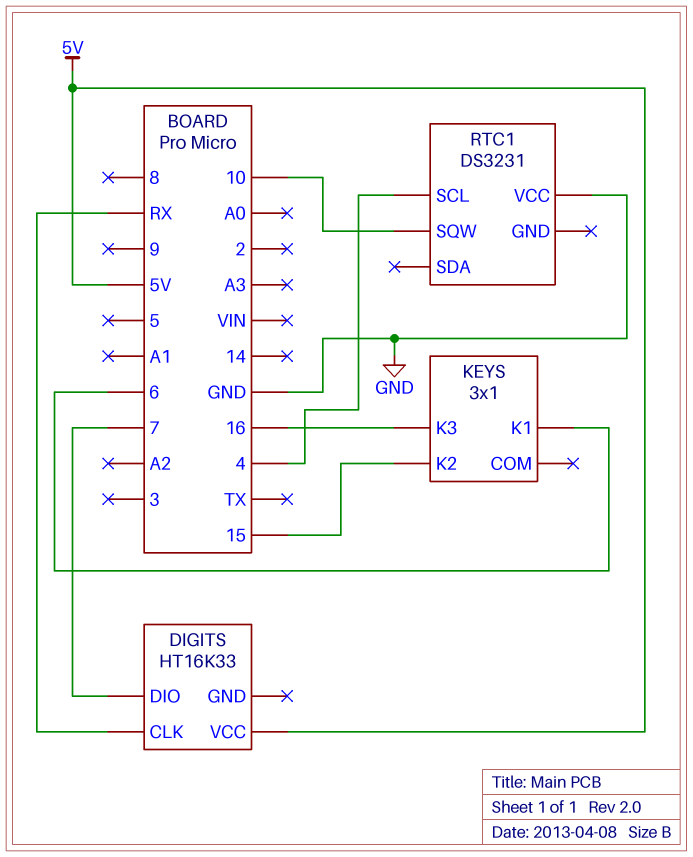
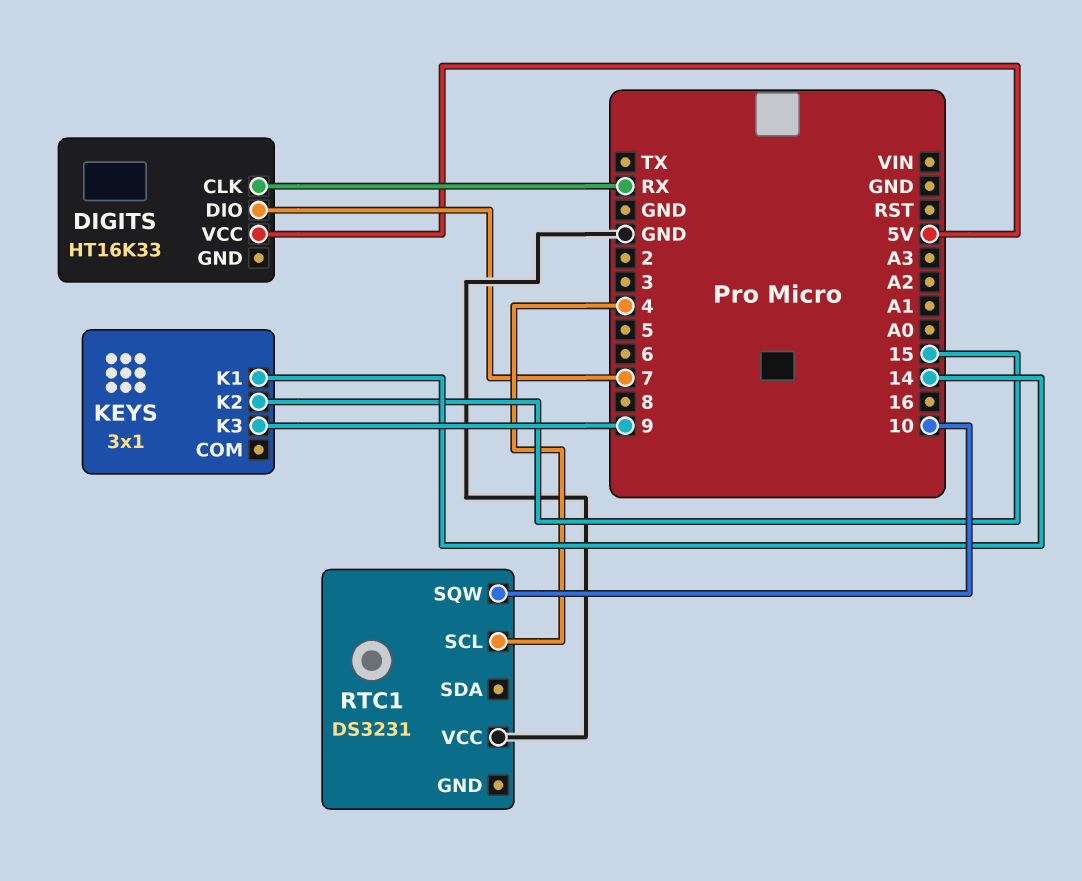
KEYS pin K1: 6 -> 14
KEYS pin K3: 16 -> 9

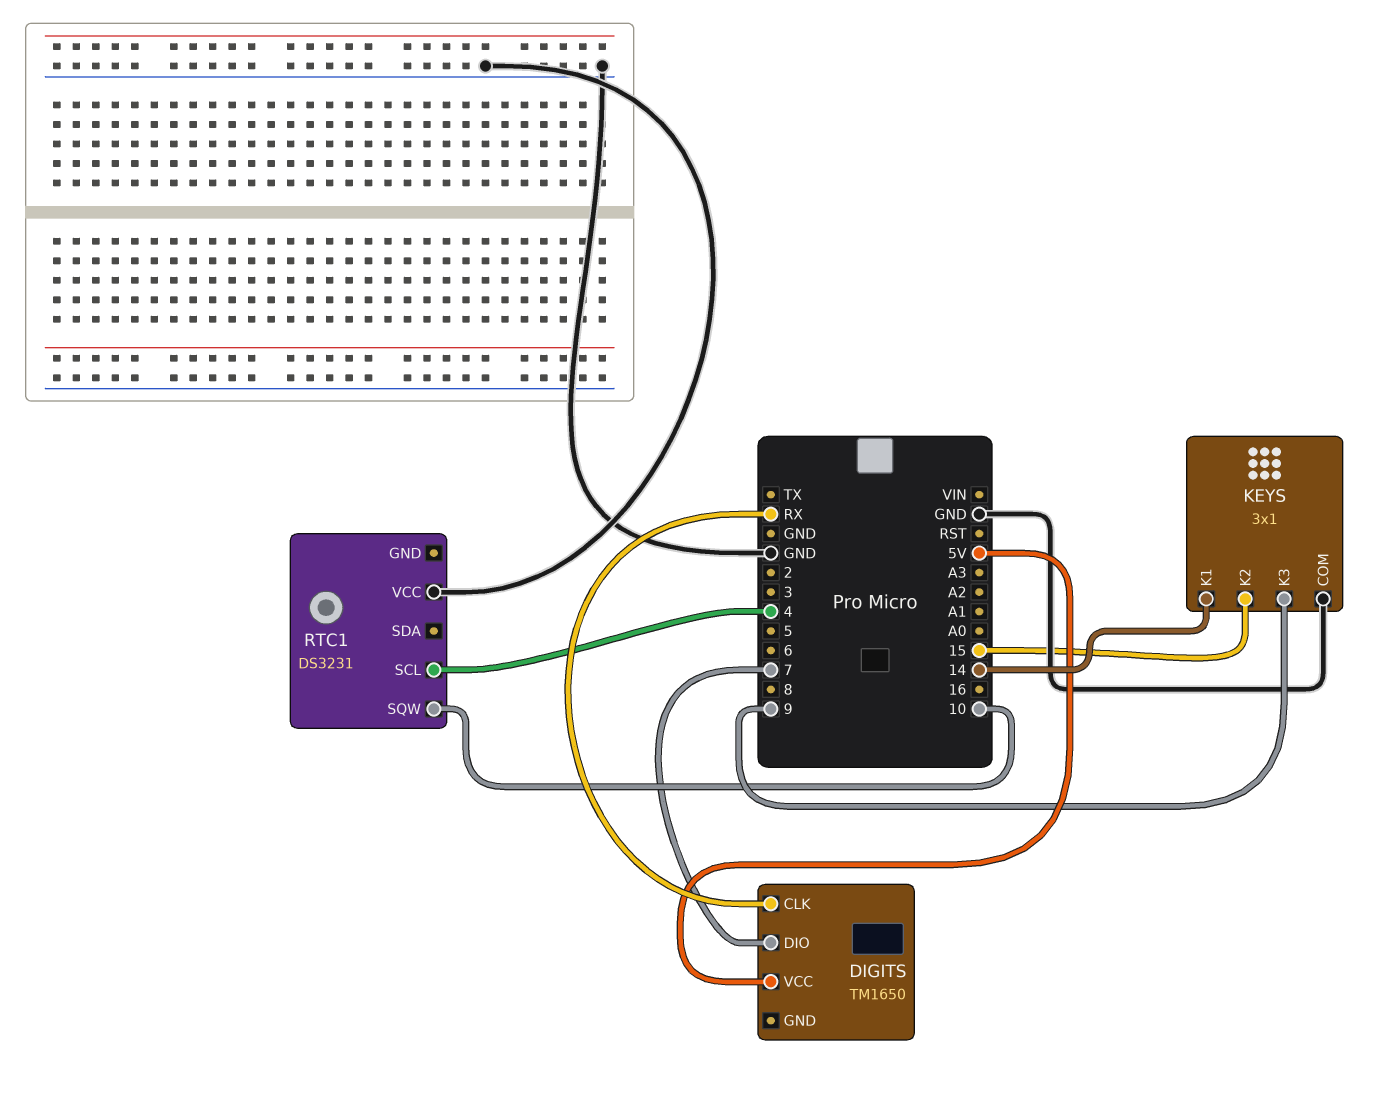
DIGITS: HT16K33 -> TM1650
KEYS pin COM: none -> GND

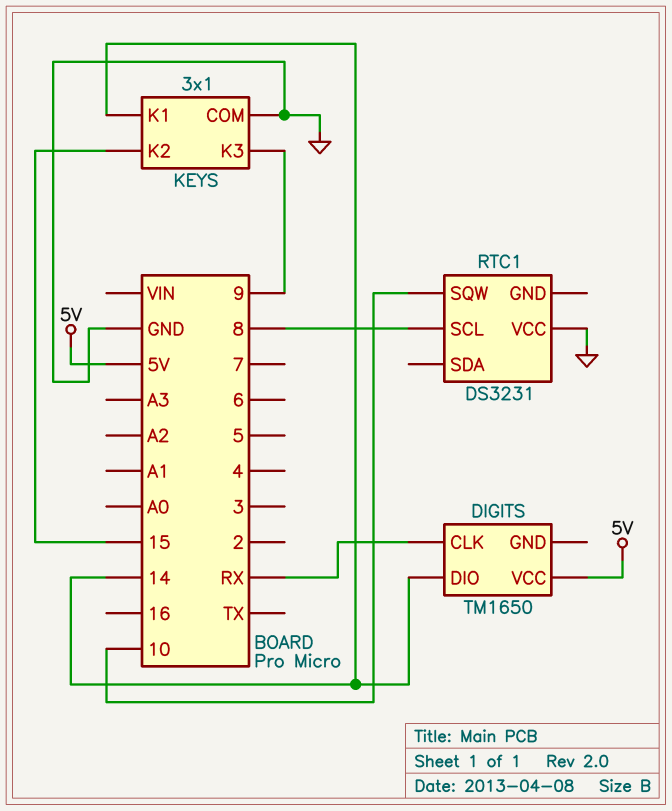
DIGITS pin DIO: 7 -> 14
RTC1 pin SCL: 4 -> 8

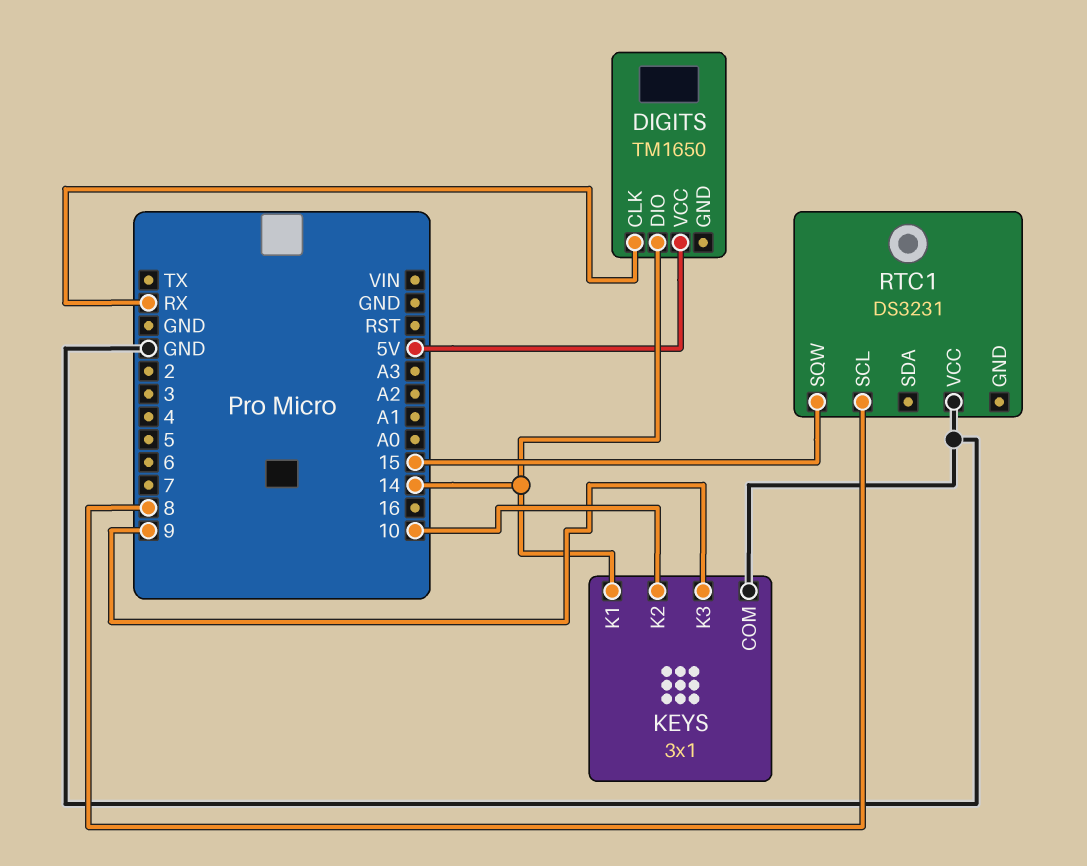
KEYS pin K2: 15 -> 10
RTC1 pin SQW: 10 -> 15

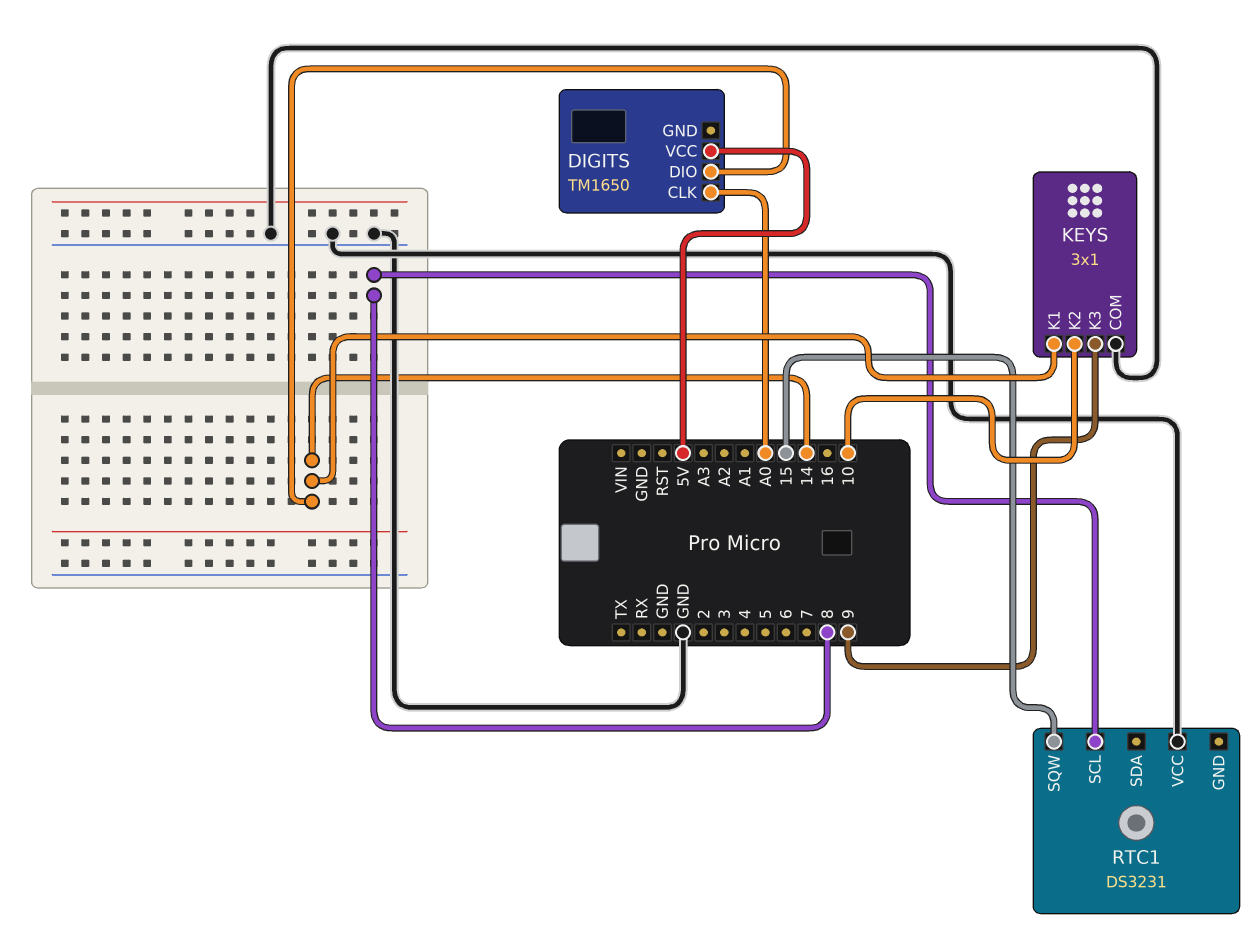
DIGITS pin CLK: RX -> A0

